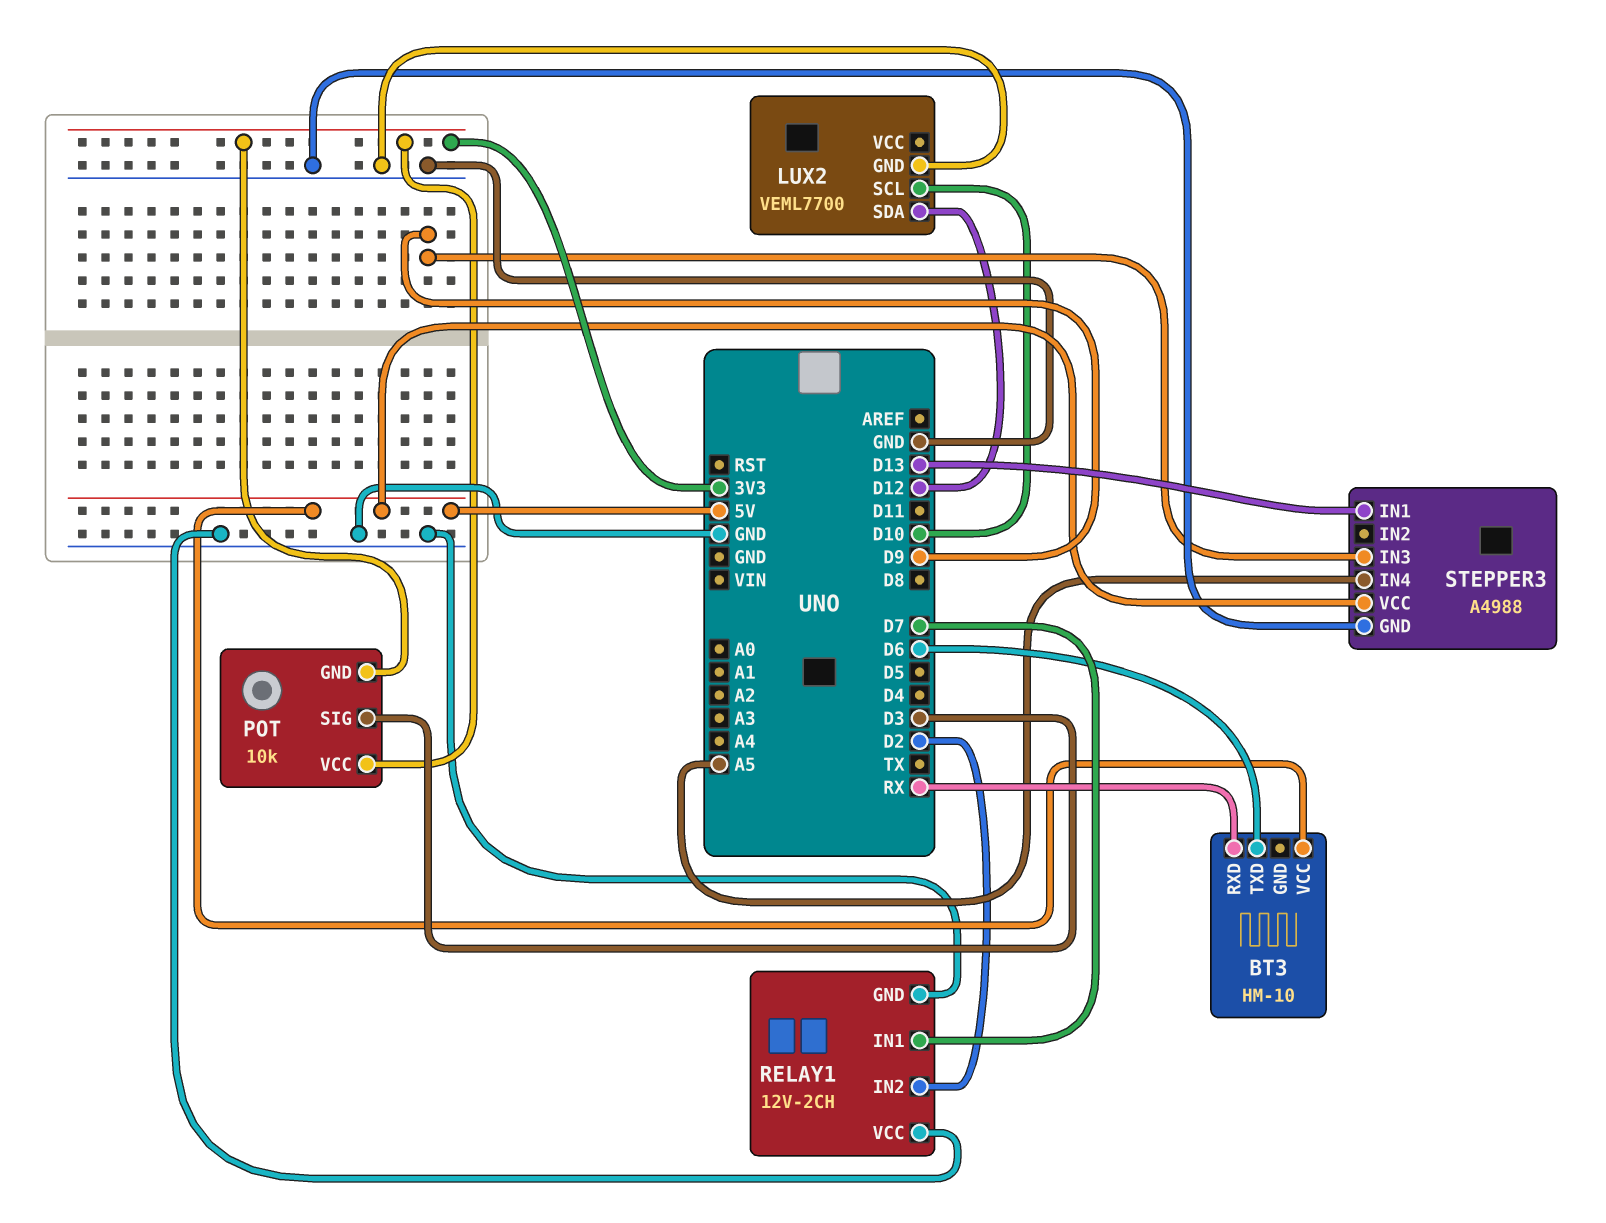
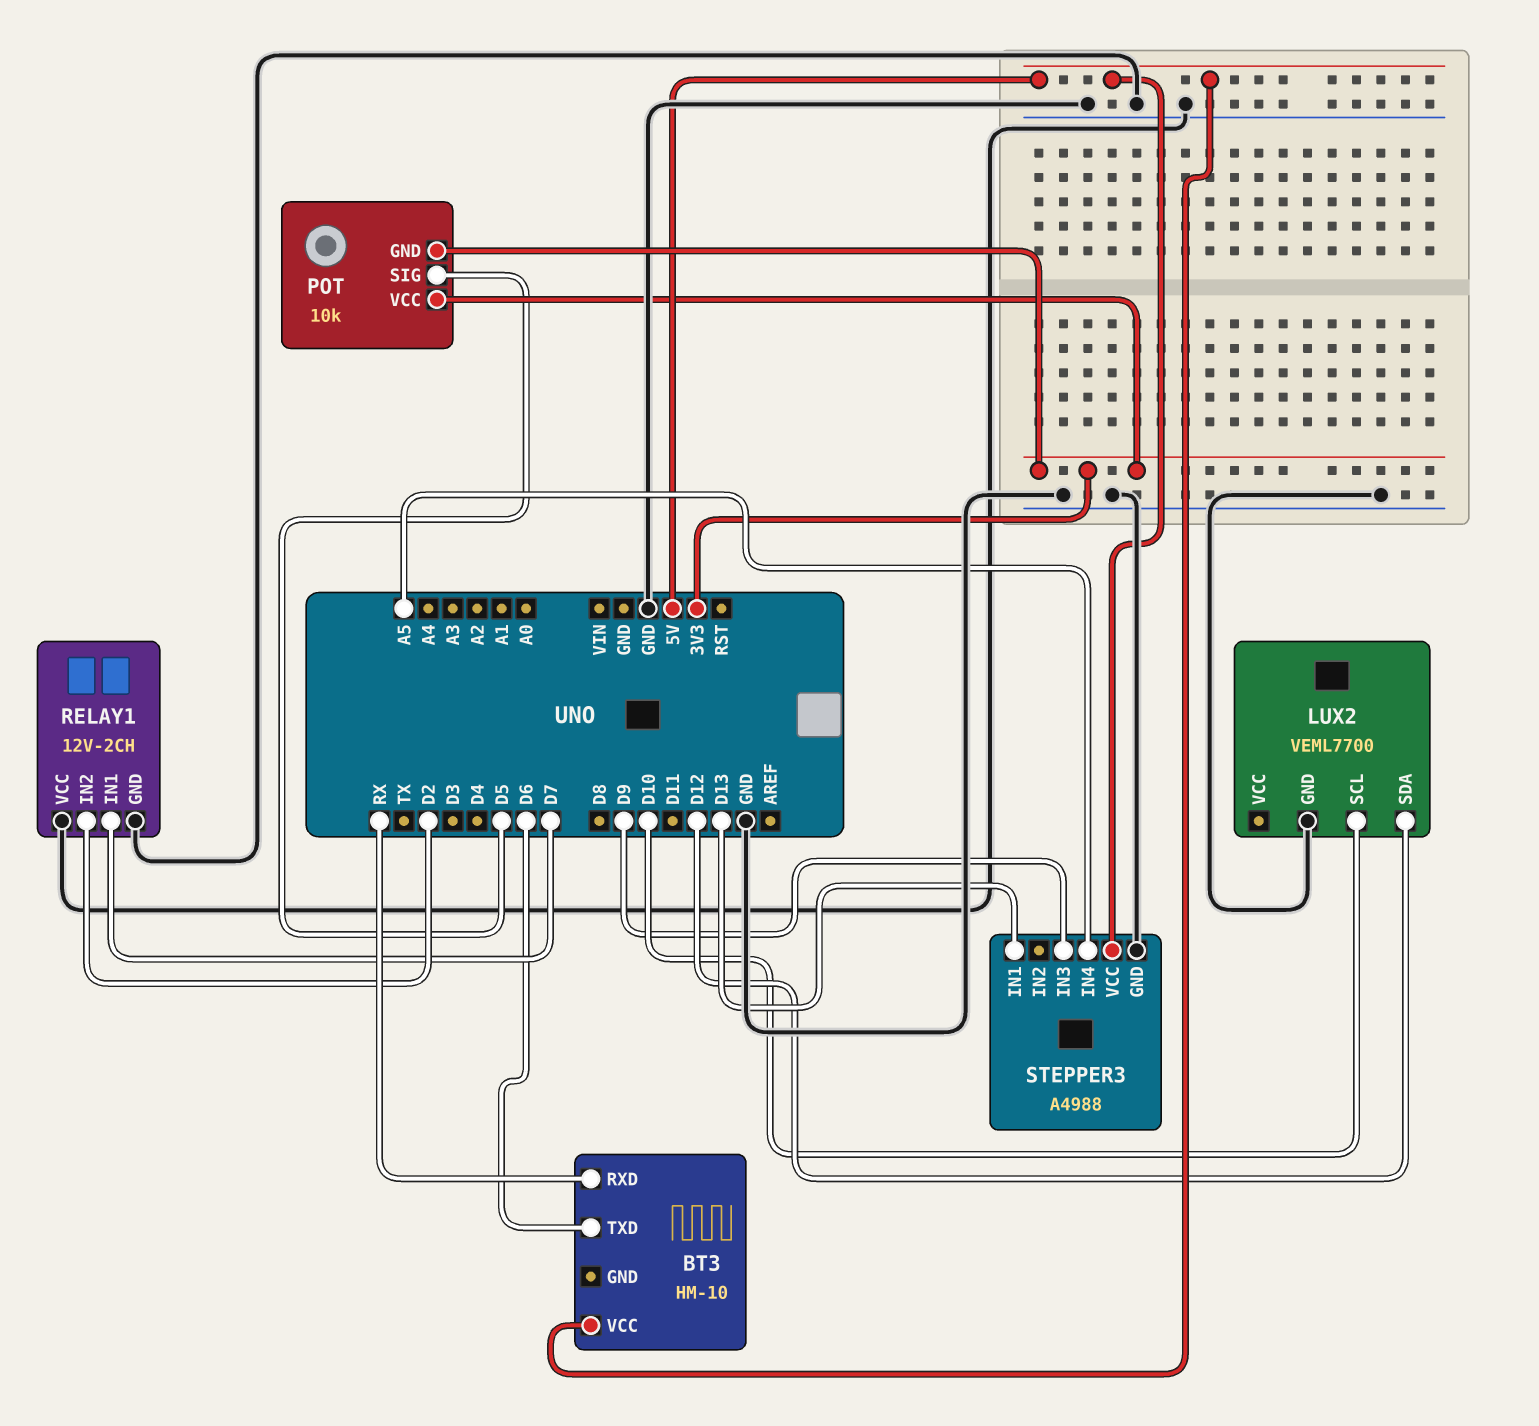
POT pin SIG: D3 -> D5

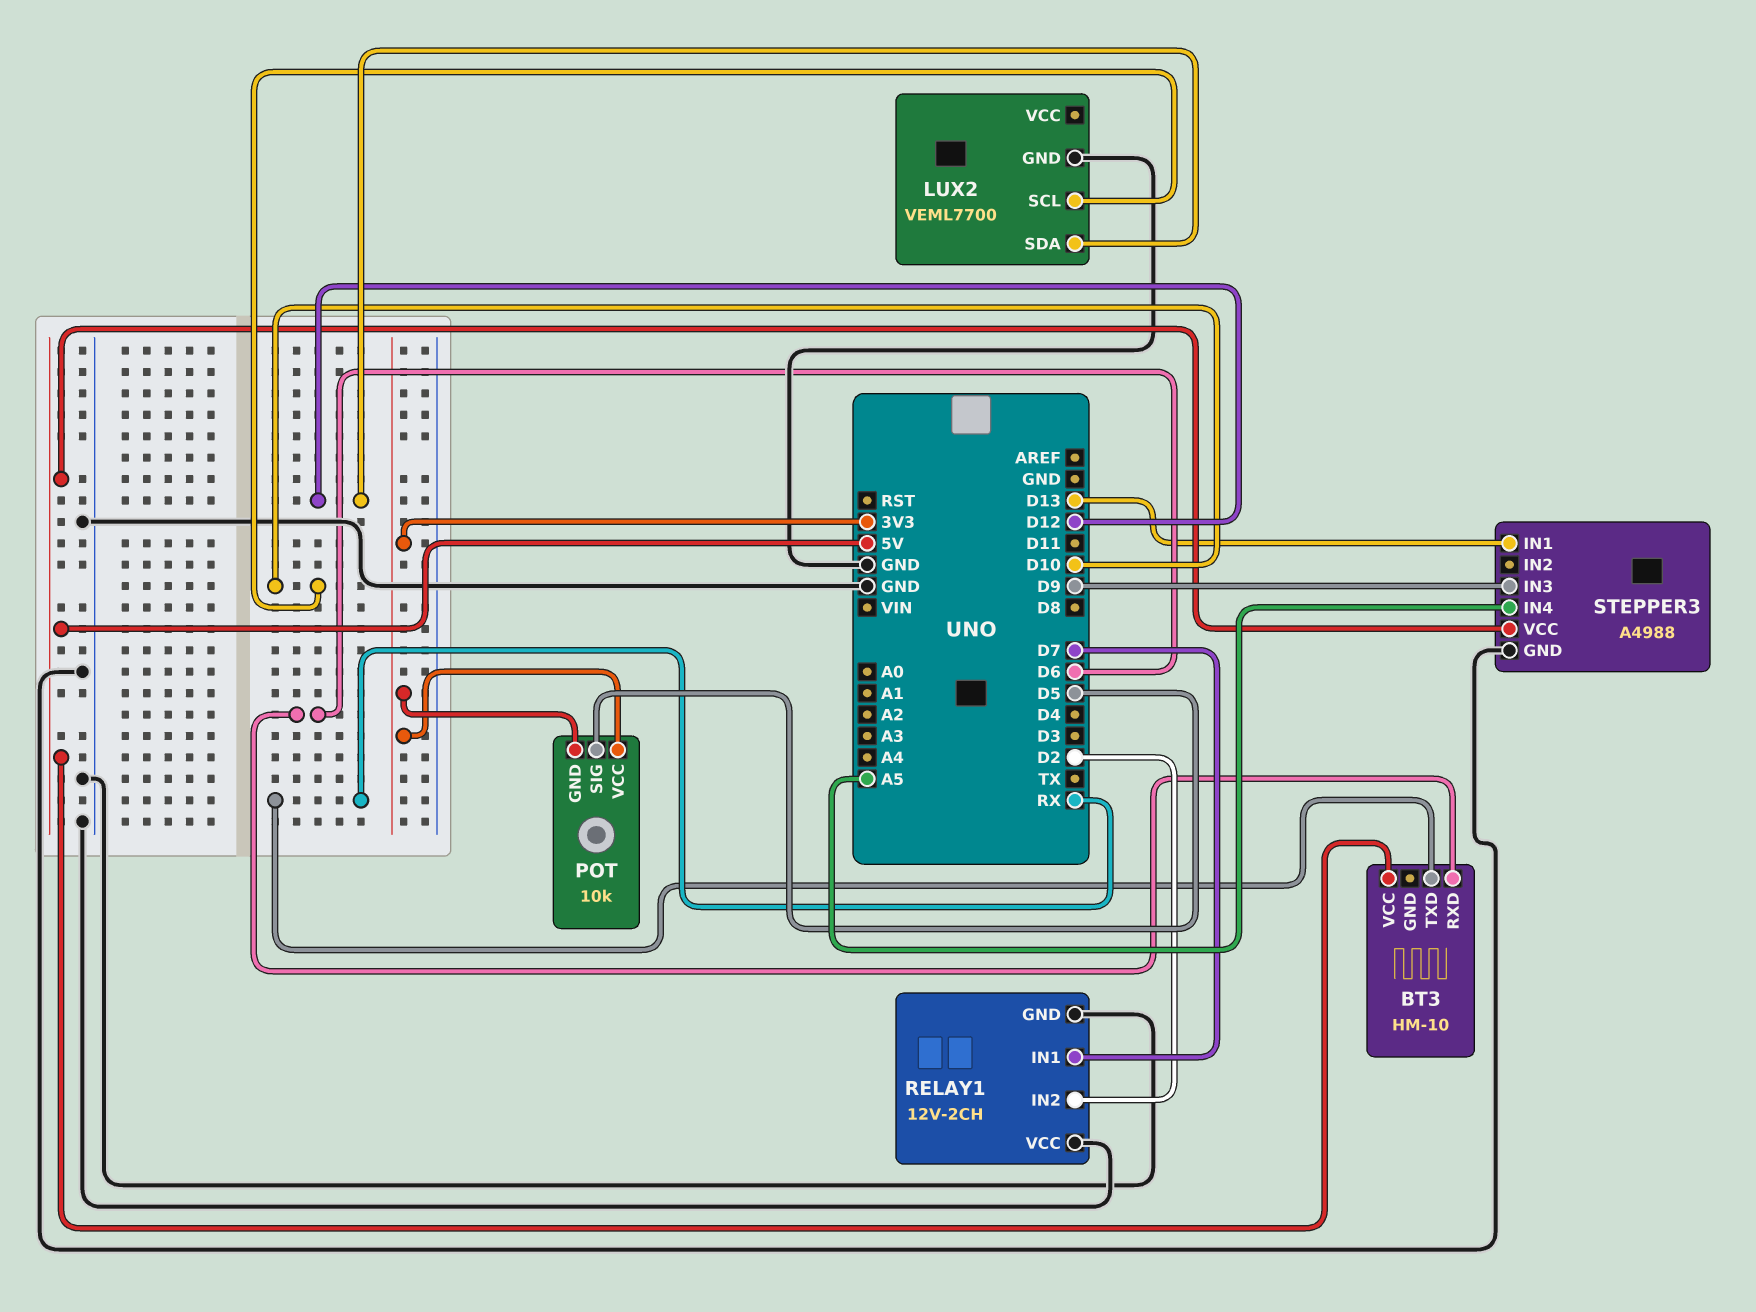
BT3 pin RXD: RX -> D6
BT3 pin TXD: D6 -> RX

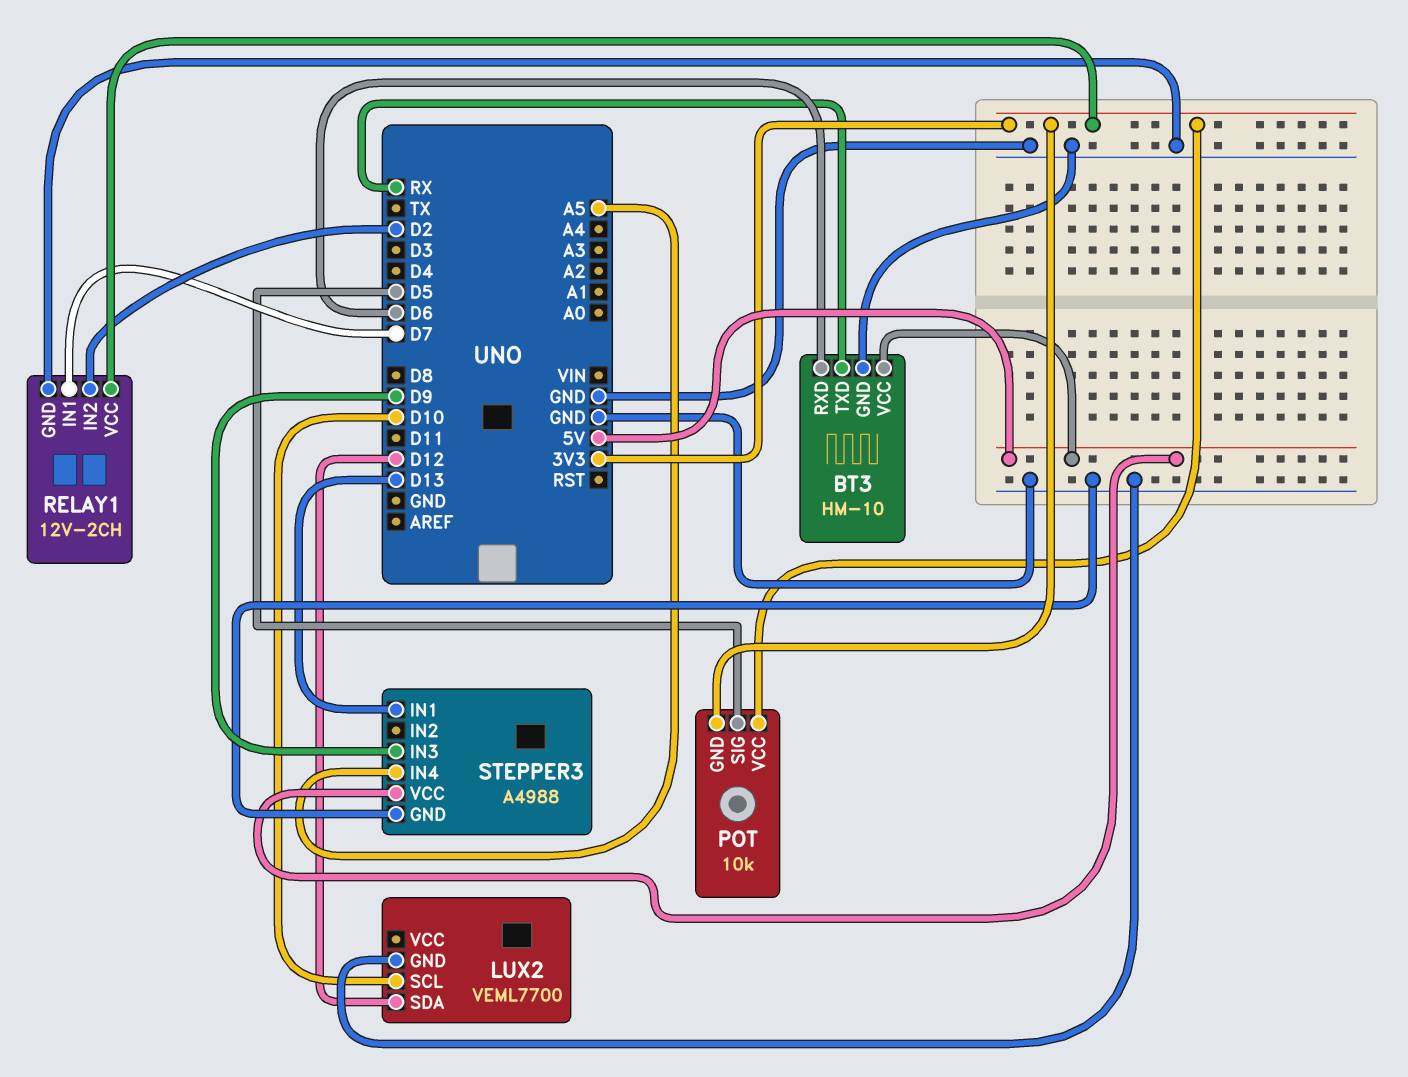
BT3 pin GND: none -> GND
RELAY1 pin VCC: GND -> 3V3

